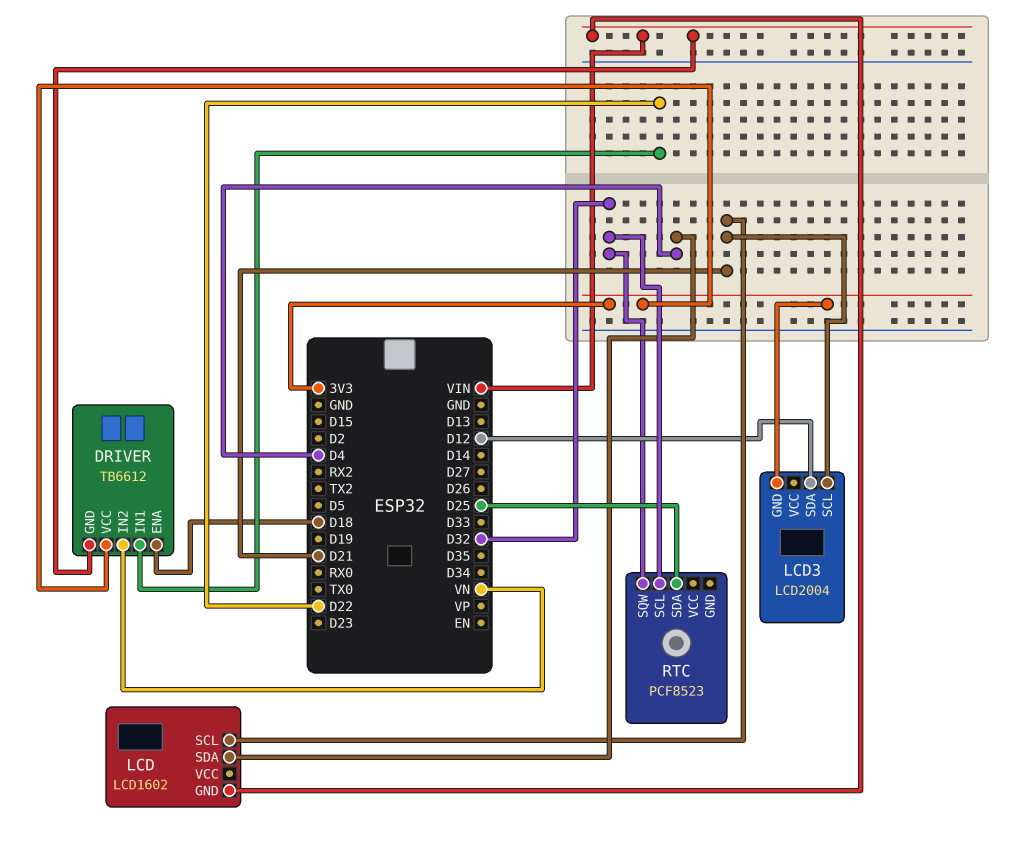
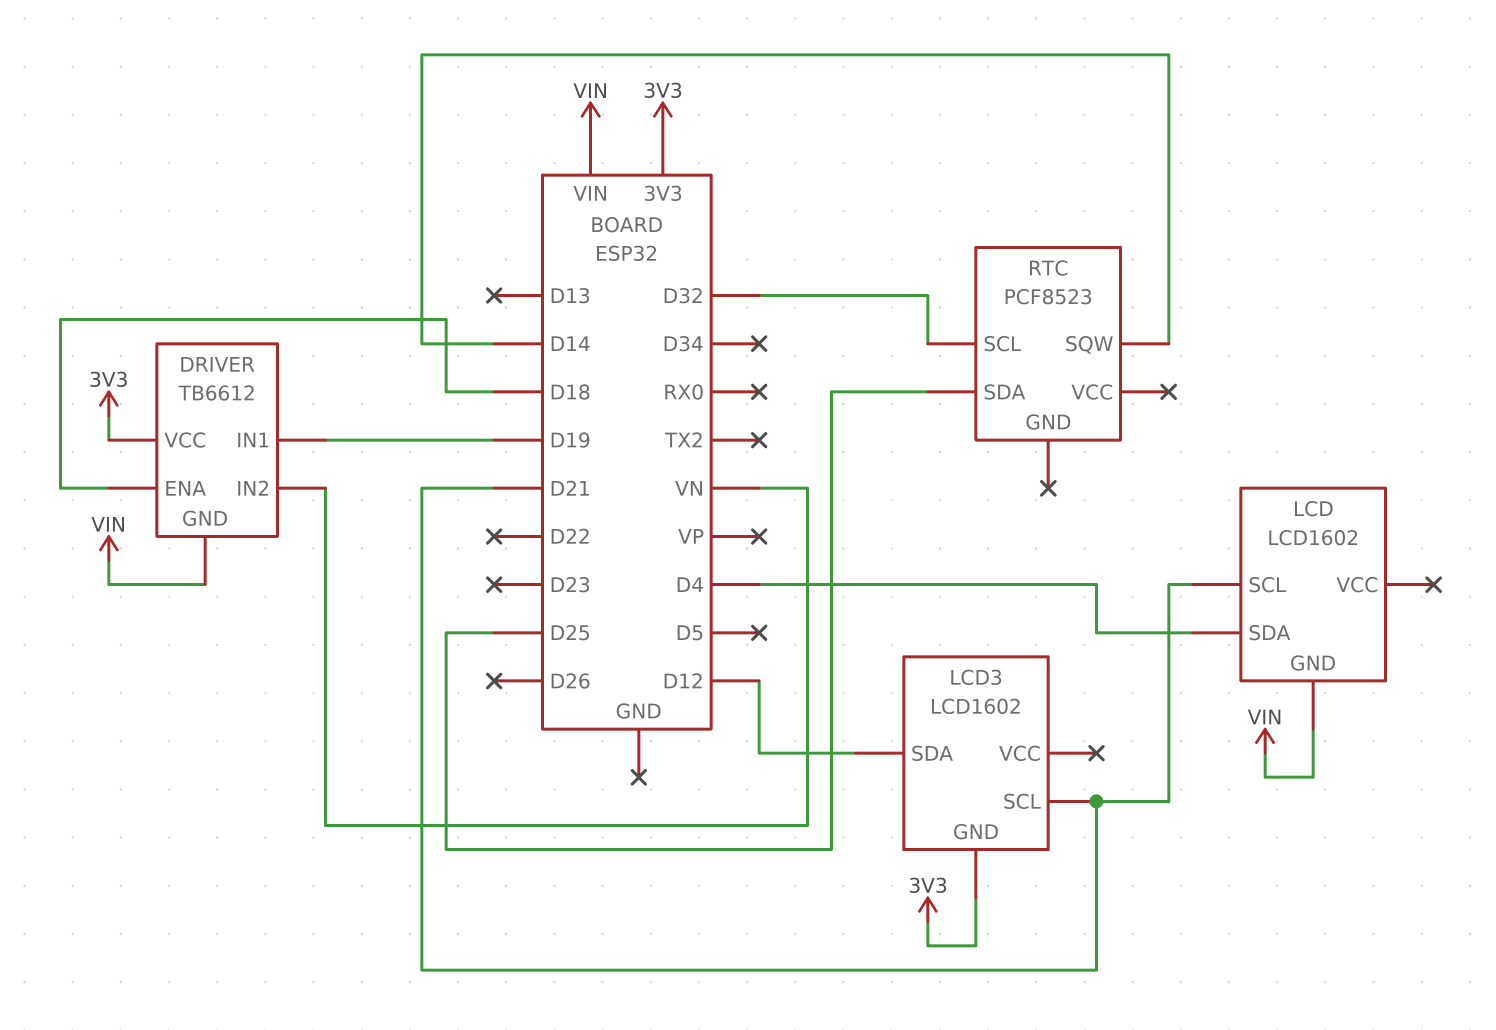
DRIVER pin IN1: D22 -> D19
LCD3: LCD2004 -> LCD1602
RTC pin SQW: D32 -> D14

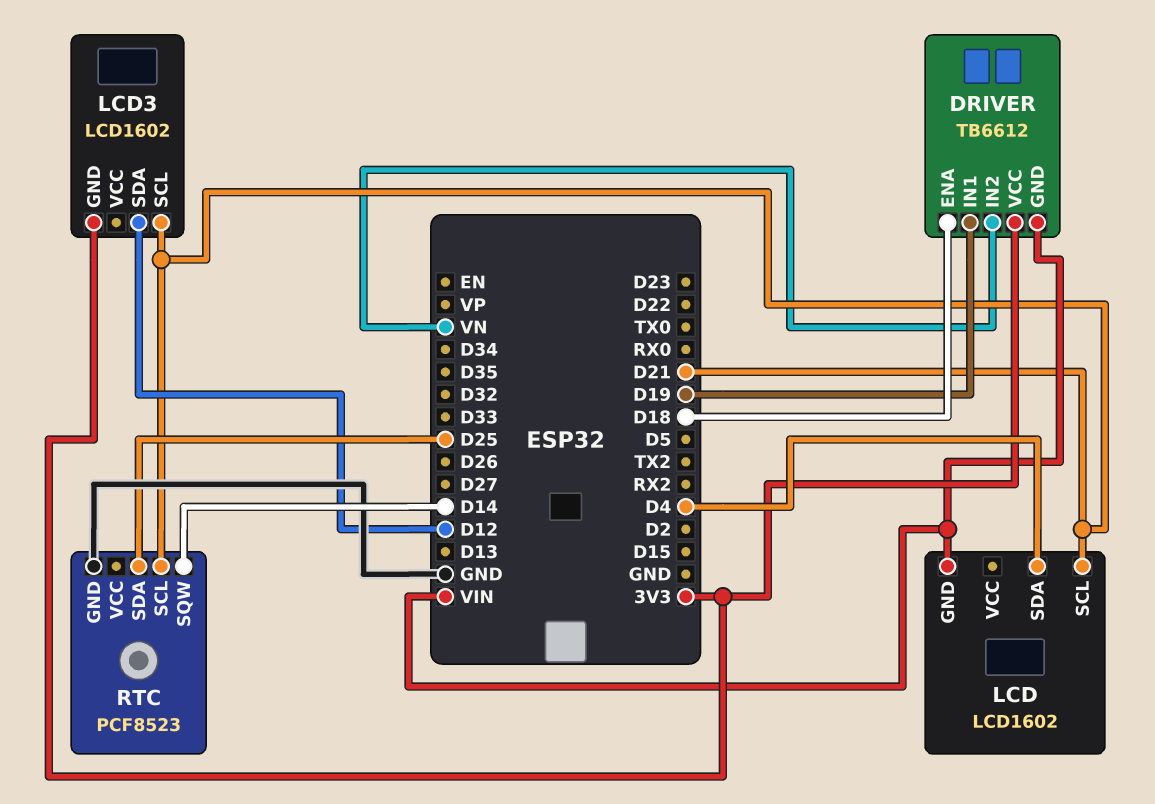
RTC pin GND: none -> GND
RTC pin SCL: D32 -> D21

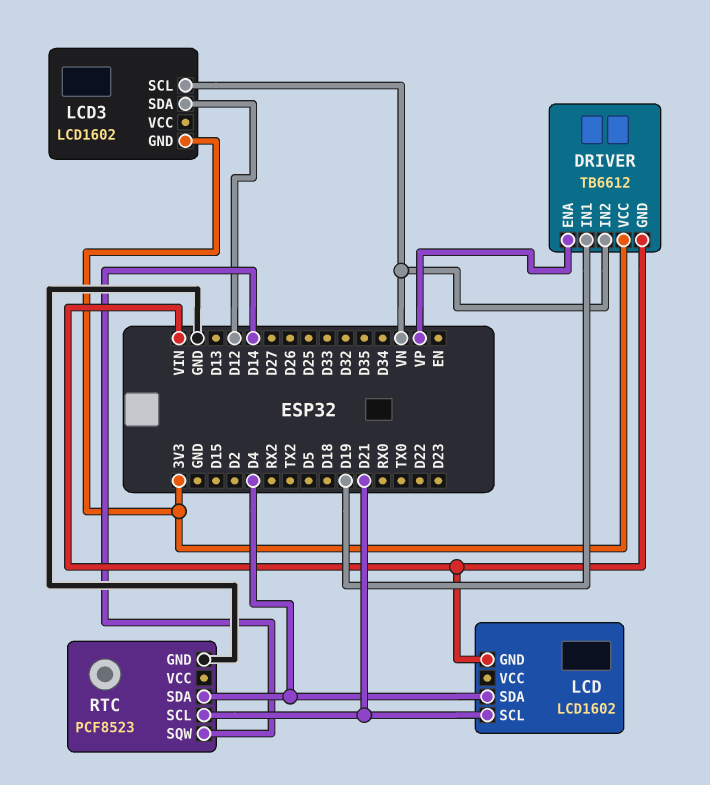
DRIVER pin ENA: D18 -> VP
LCD3 pin SCL: D21 -> VN
RTC pin SDA: D25 -> D4

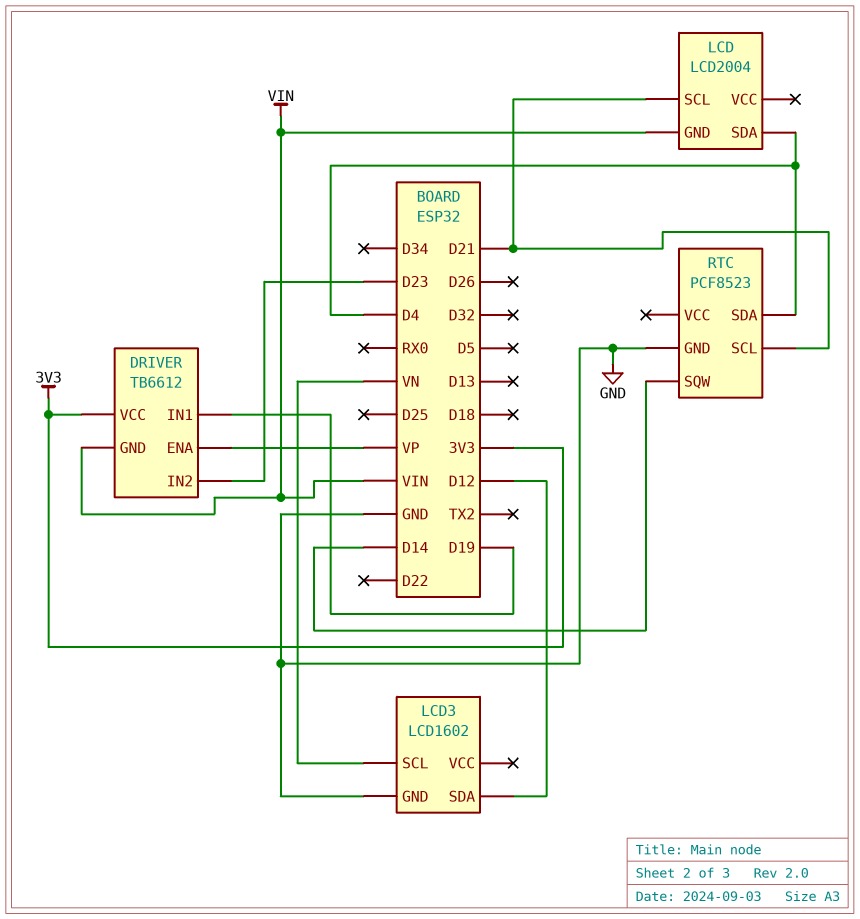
DRIVER pin IN2: VN -> D23
LCD: LCD1602 -> LCD2004
LCD3 pin GND: 3V3 -> GND

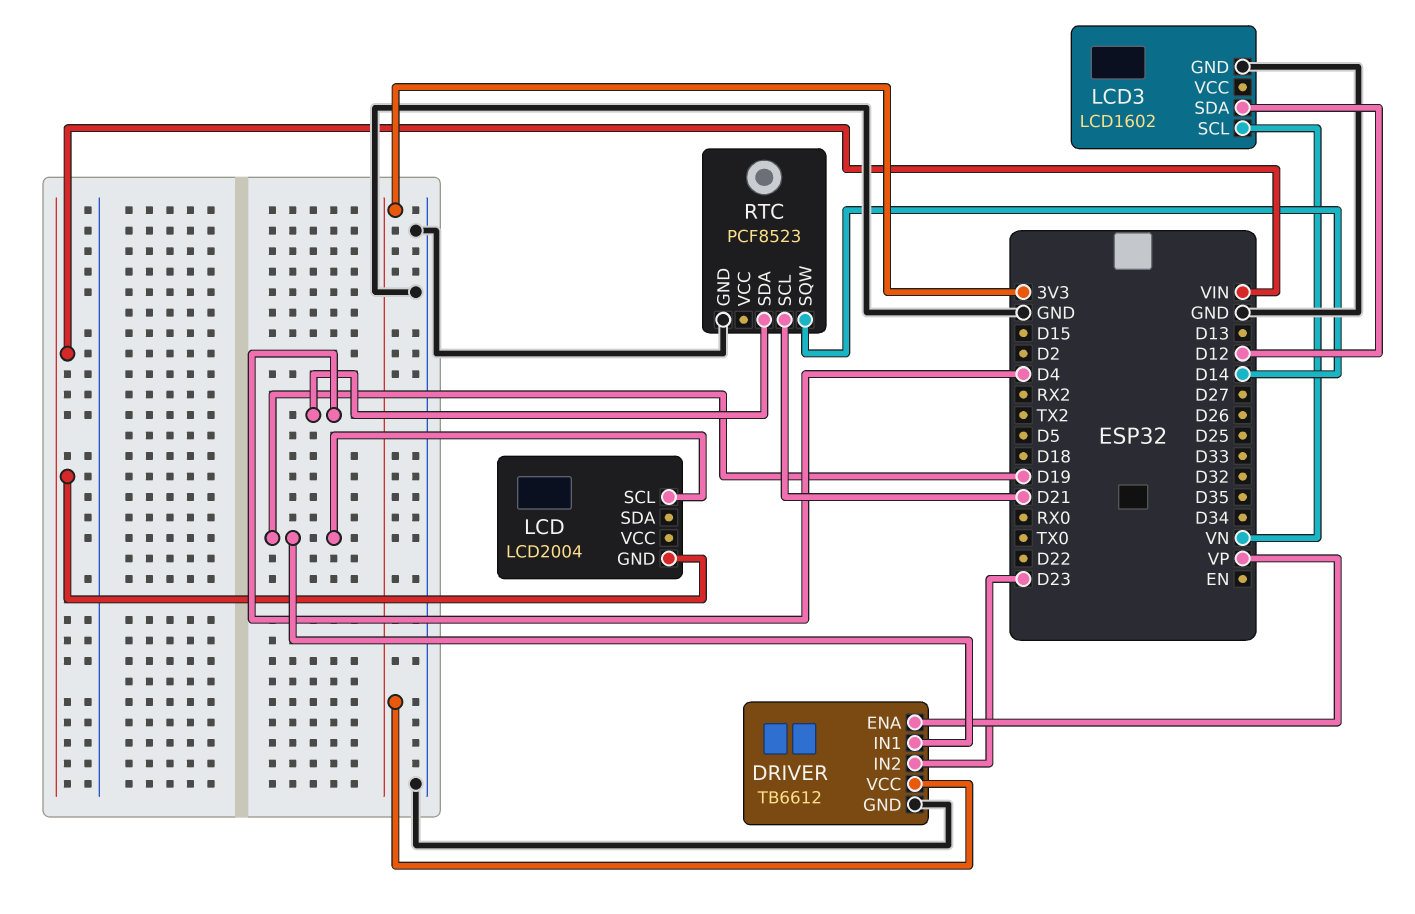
DRIVER pin GND: VIN -> GND
LCD pin SCL: D21 -> D19
LCD pin SDA: D4 -> none

